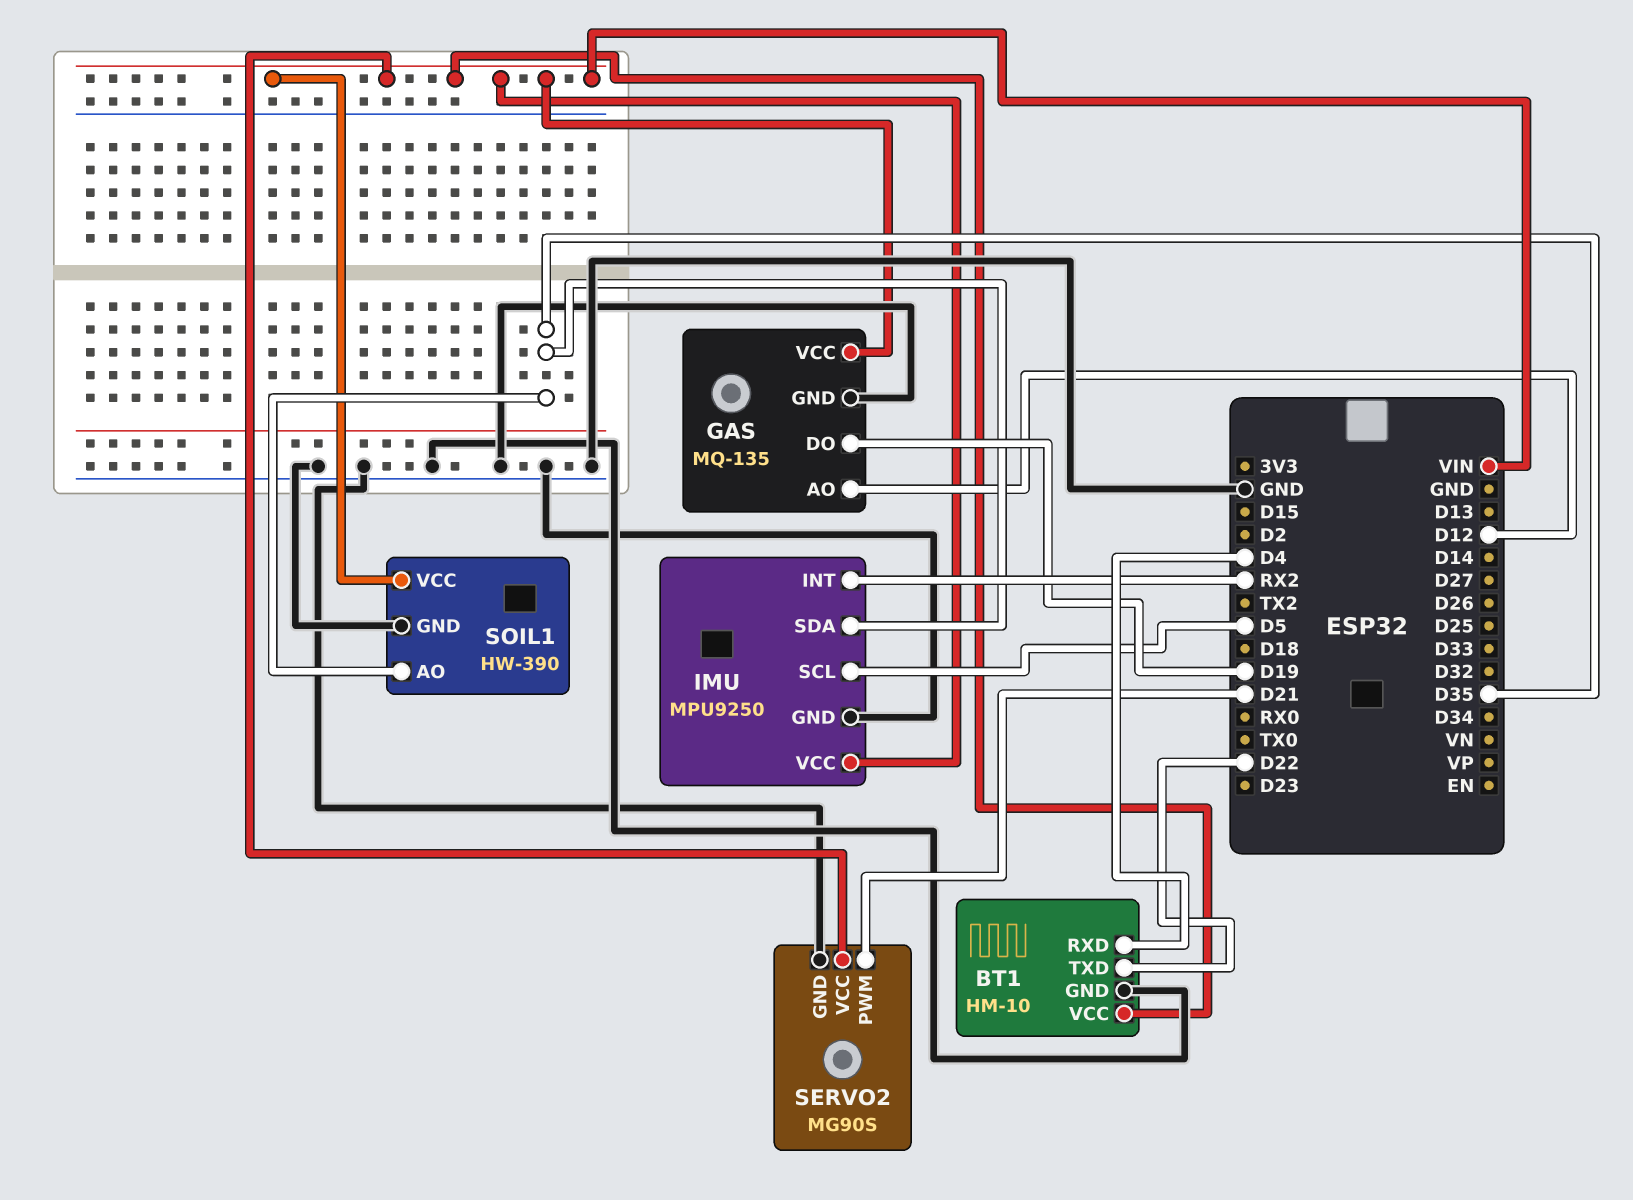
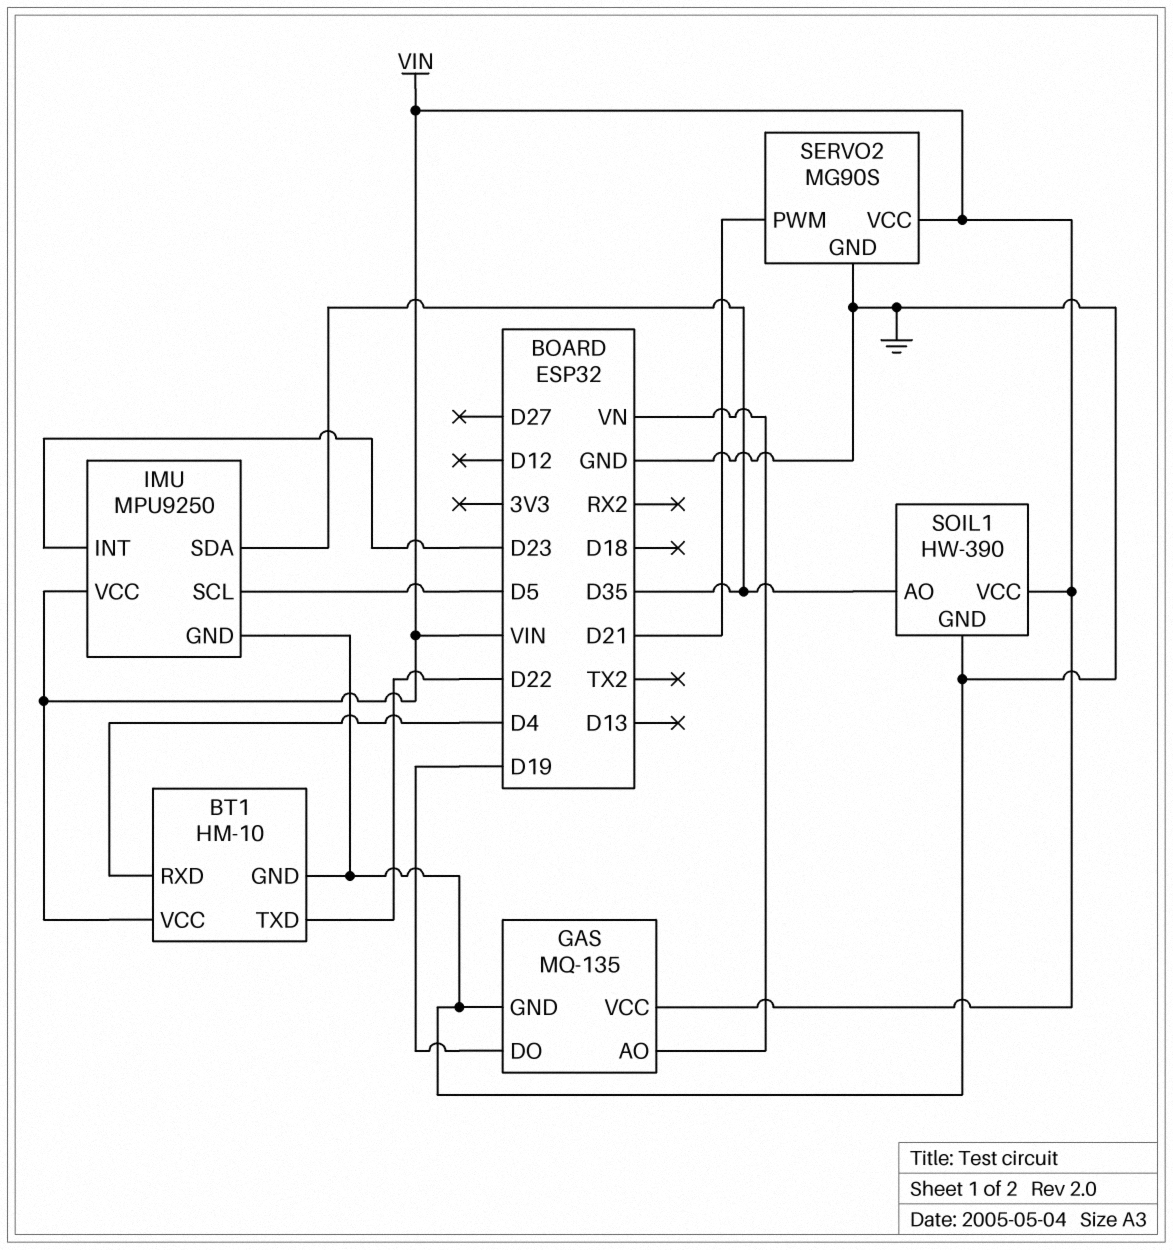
GAS pin AO: D12 -> VN
IMU pin INT: RX2 -> D23

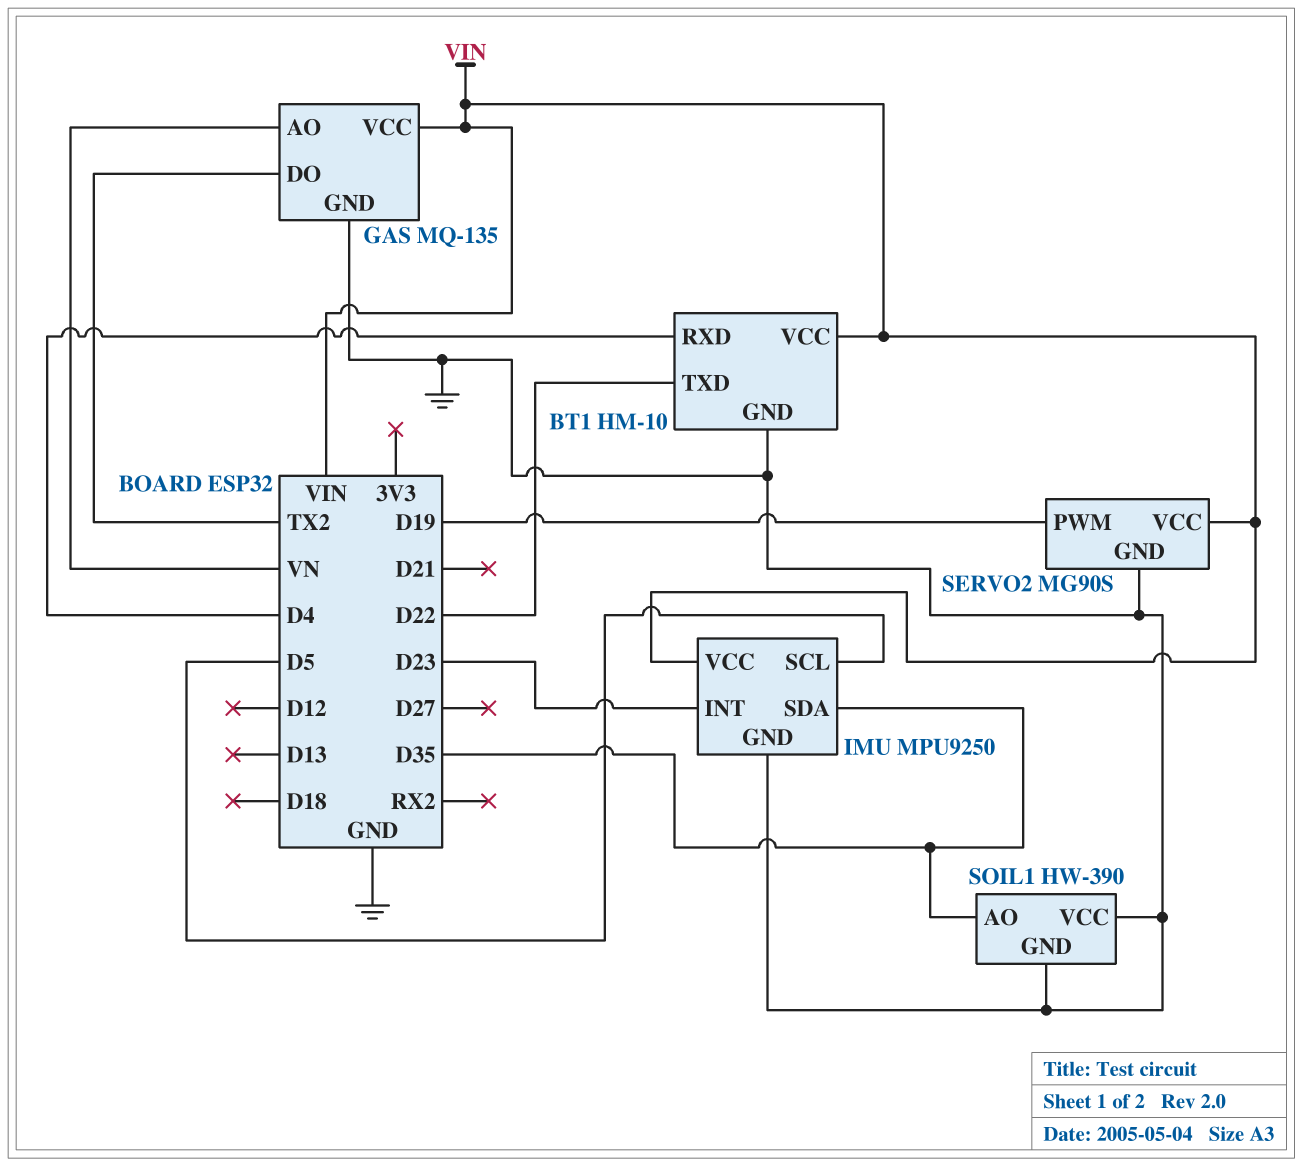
GAS pin DO: D19 -> TX2
SERVO2 pin PWM: D21 -> D19
SOIL1 pin VCC: VIN -> GND

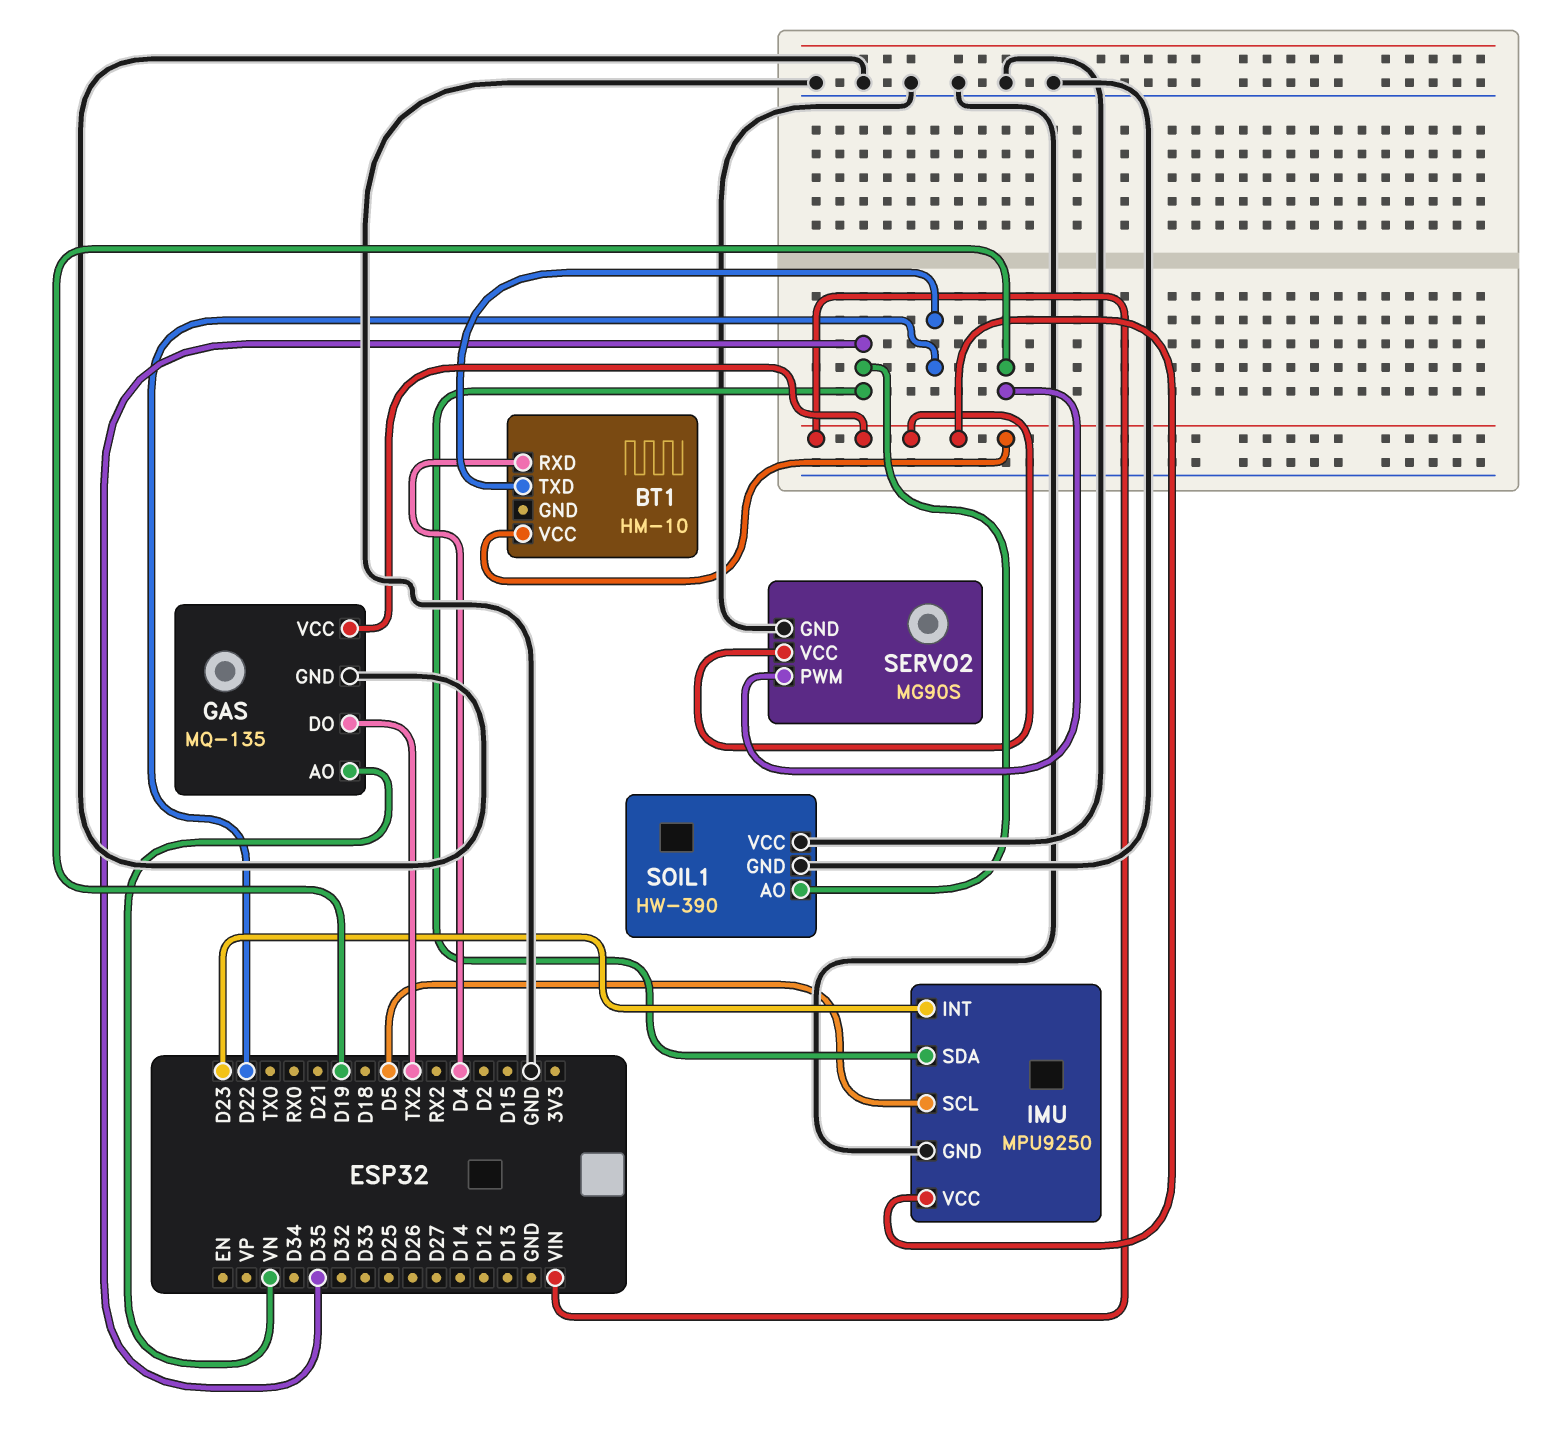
BT1 pin GND: GND -> none

